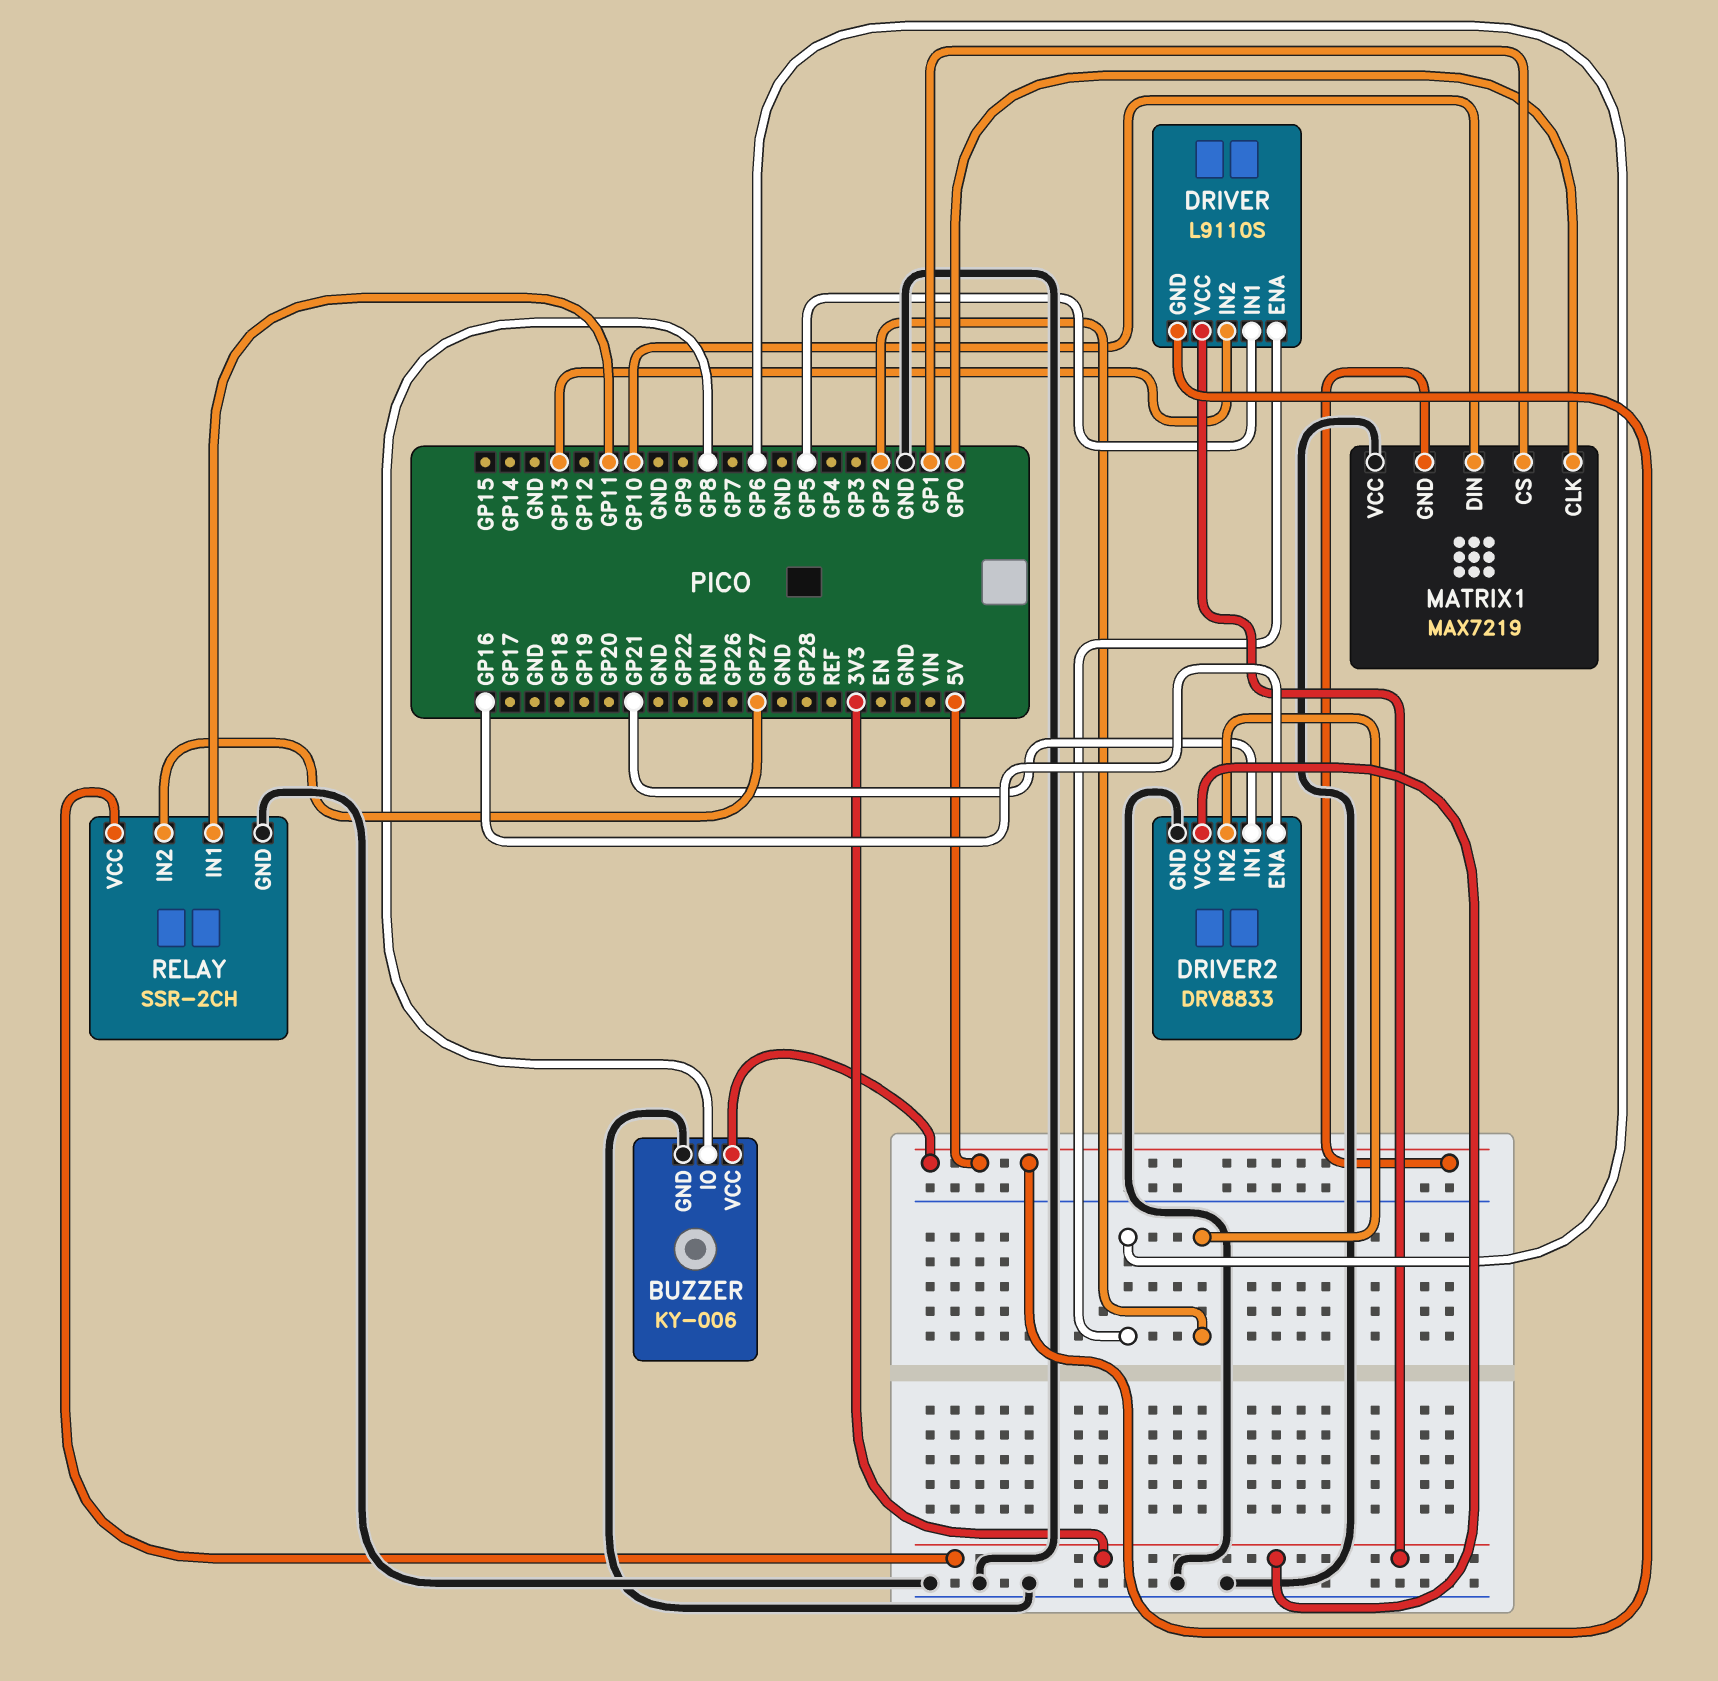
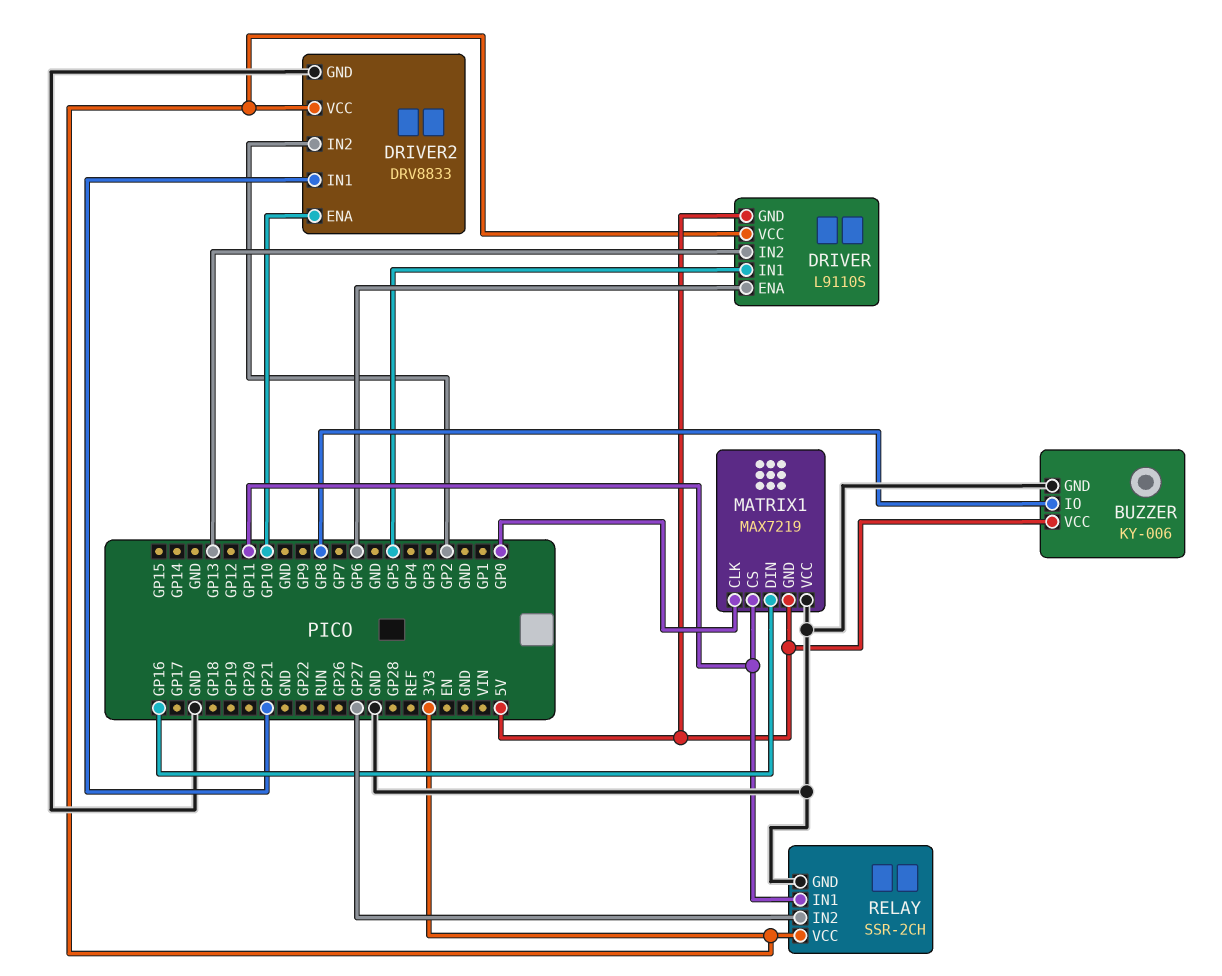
DRIVER2 pin ENA: GP16 -> GP10
MATRIX1 pin CS: GP1 -> GP11
MATRIX1 pin DIN: GP10 -> GP16

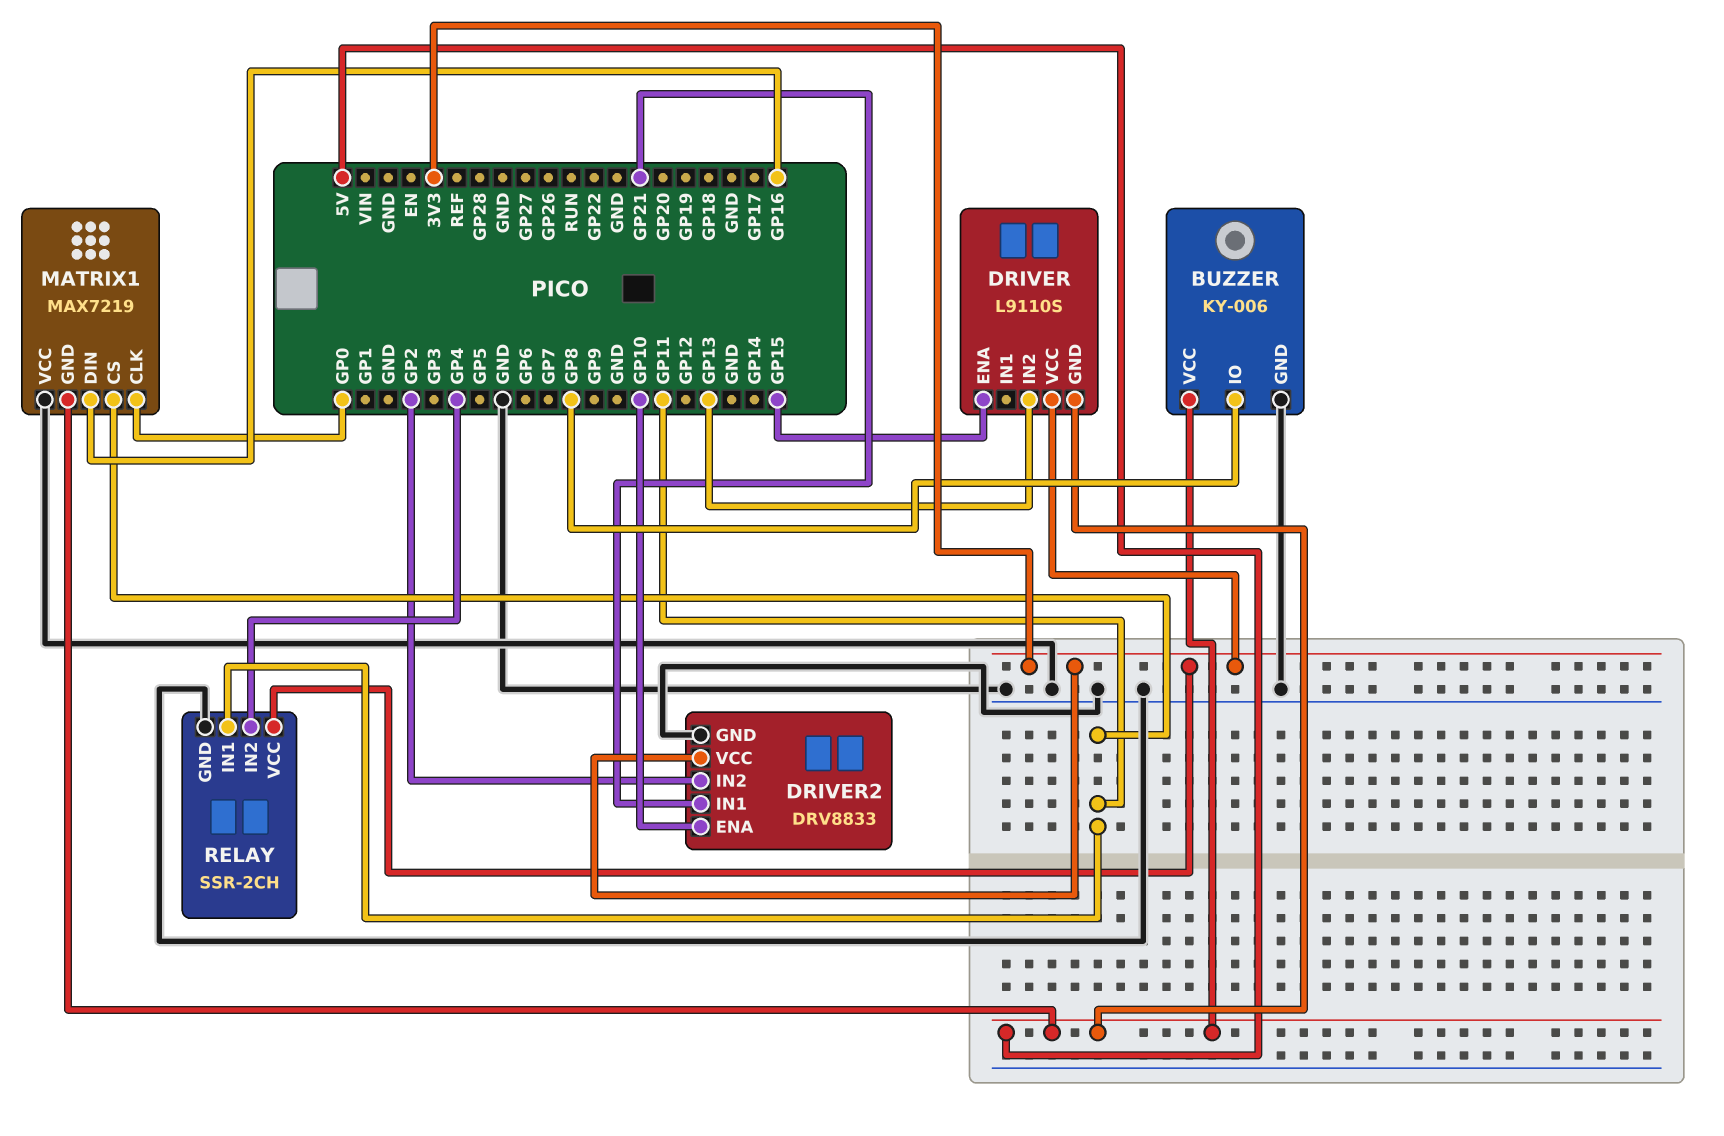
DRIVER pin ENA: GP6 -> GP15
DRIVER pin IN1: GP5 -> none
RELAY pin IN2: GP27 -> GP4

